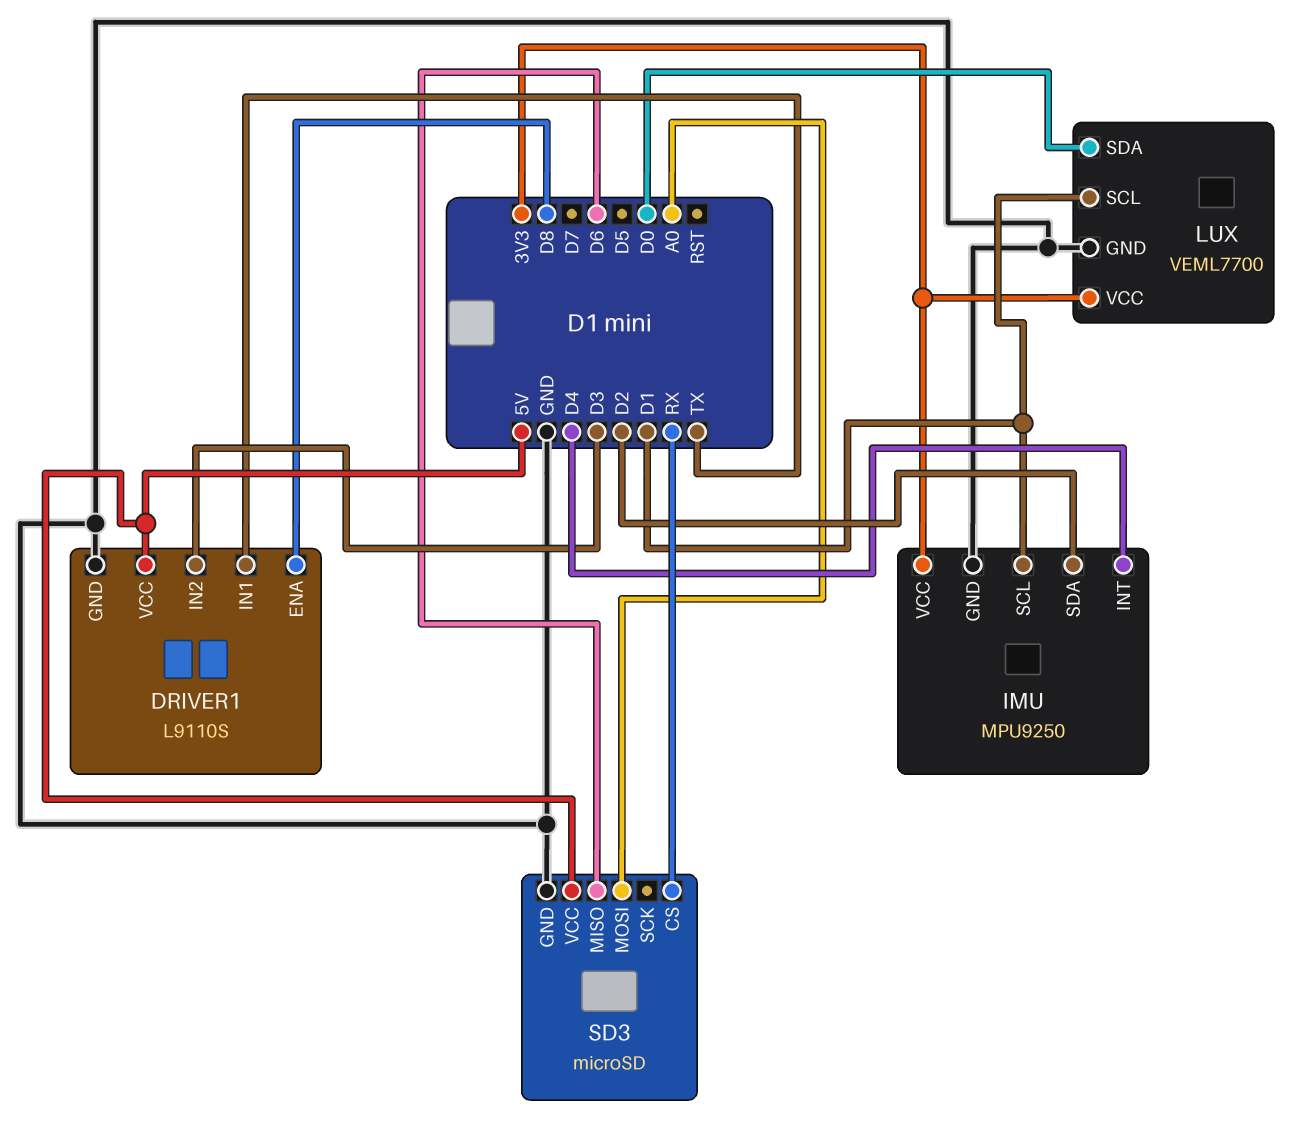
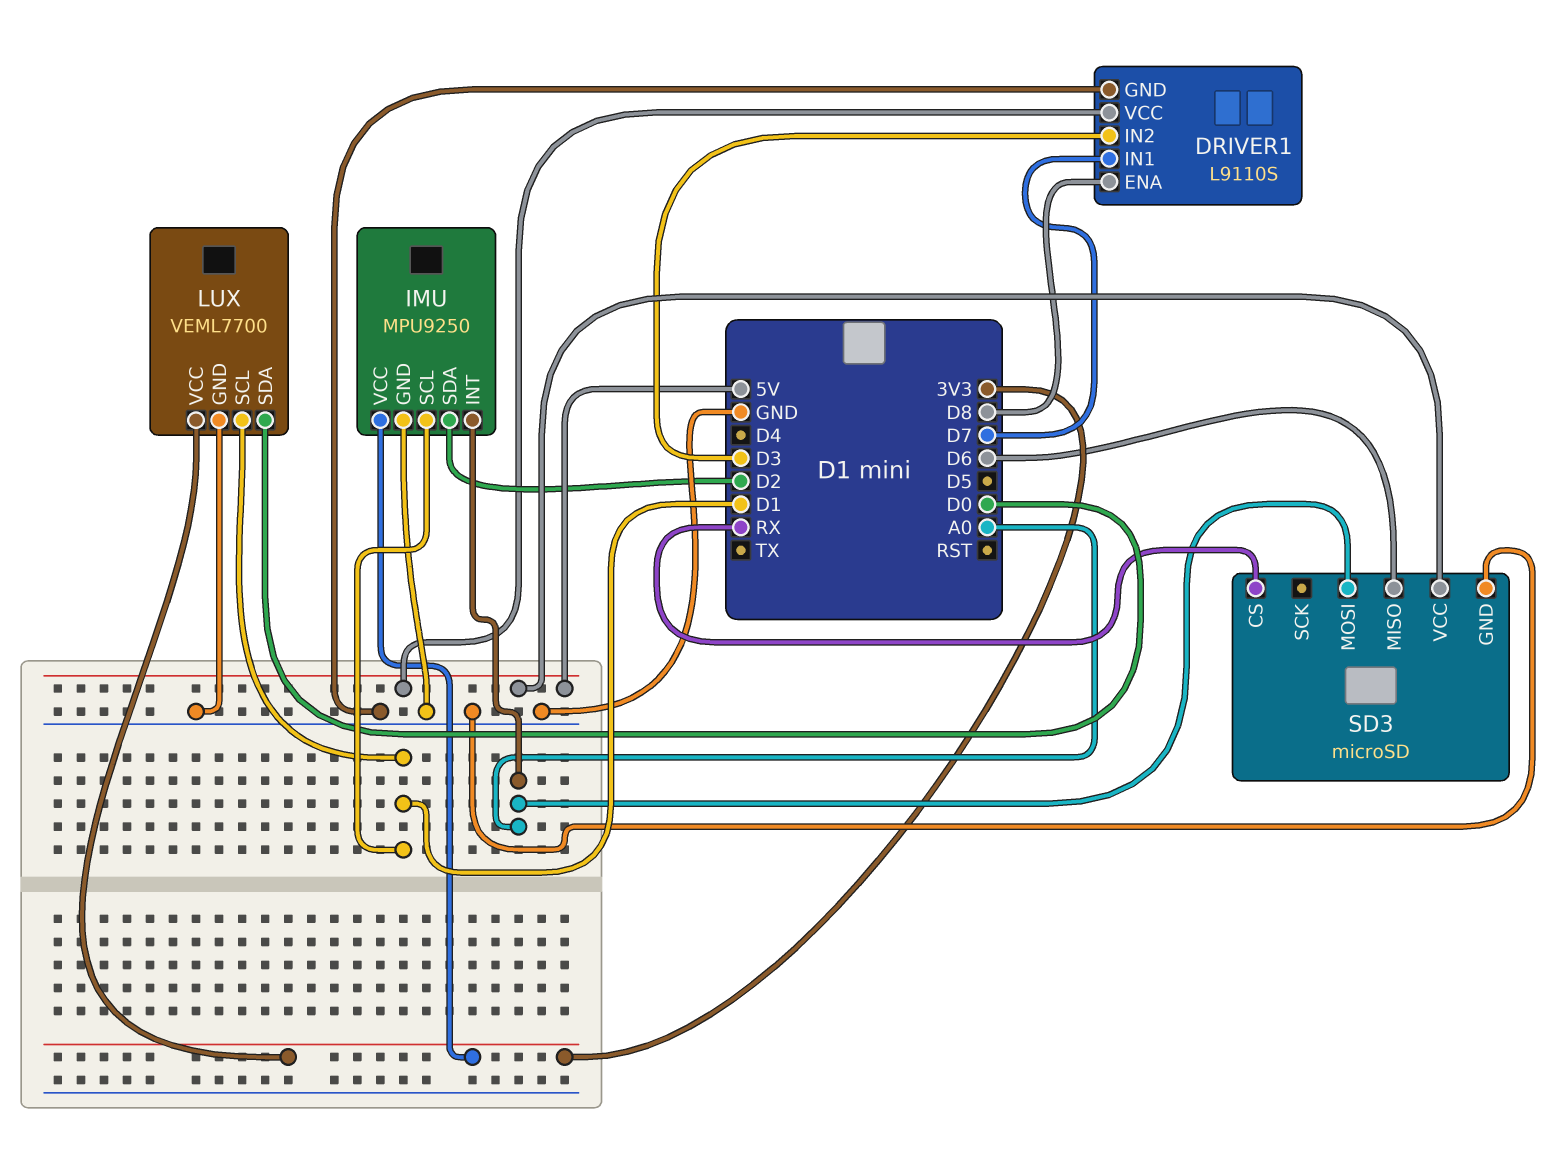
DRIVER1 pin IN1: TX -> D7
IMU pin INT: D4 -> A0

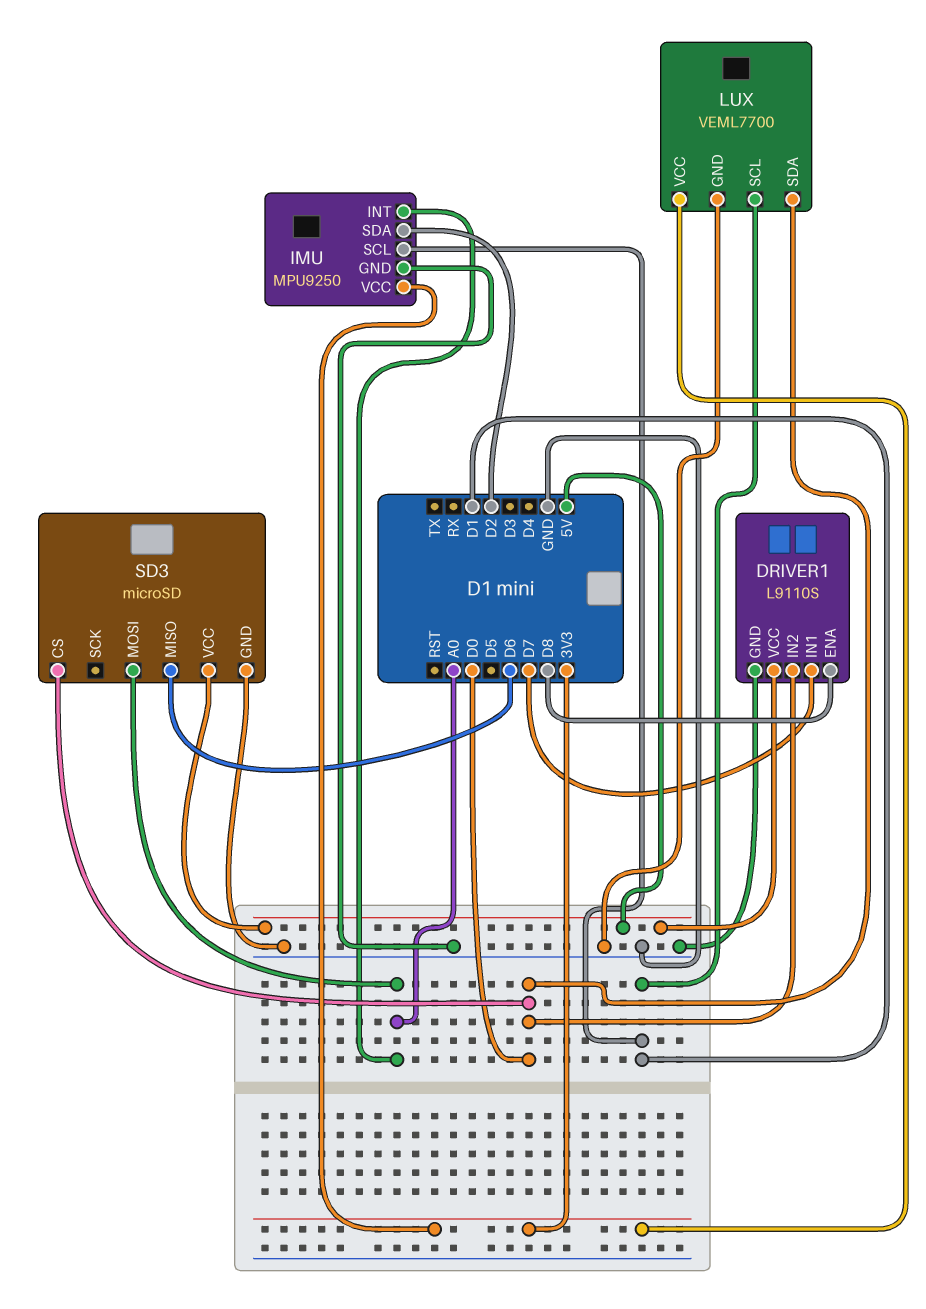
DRIVER1 pin IN2: D3 -> D0
SD3 pin CS: RX -> D0

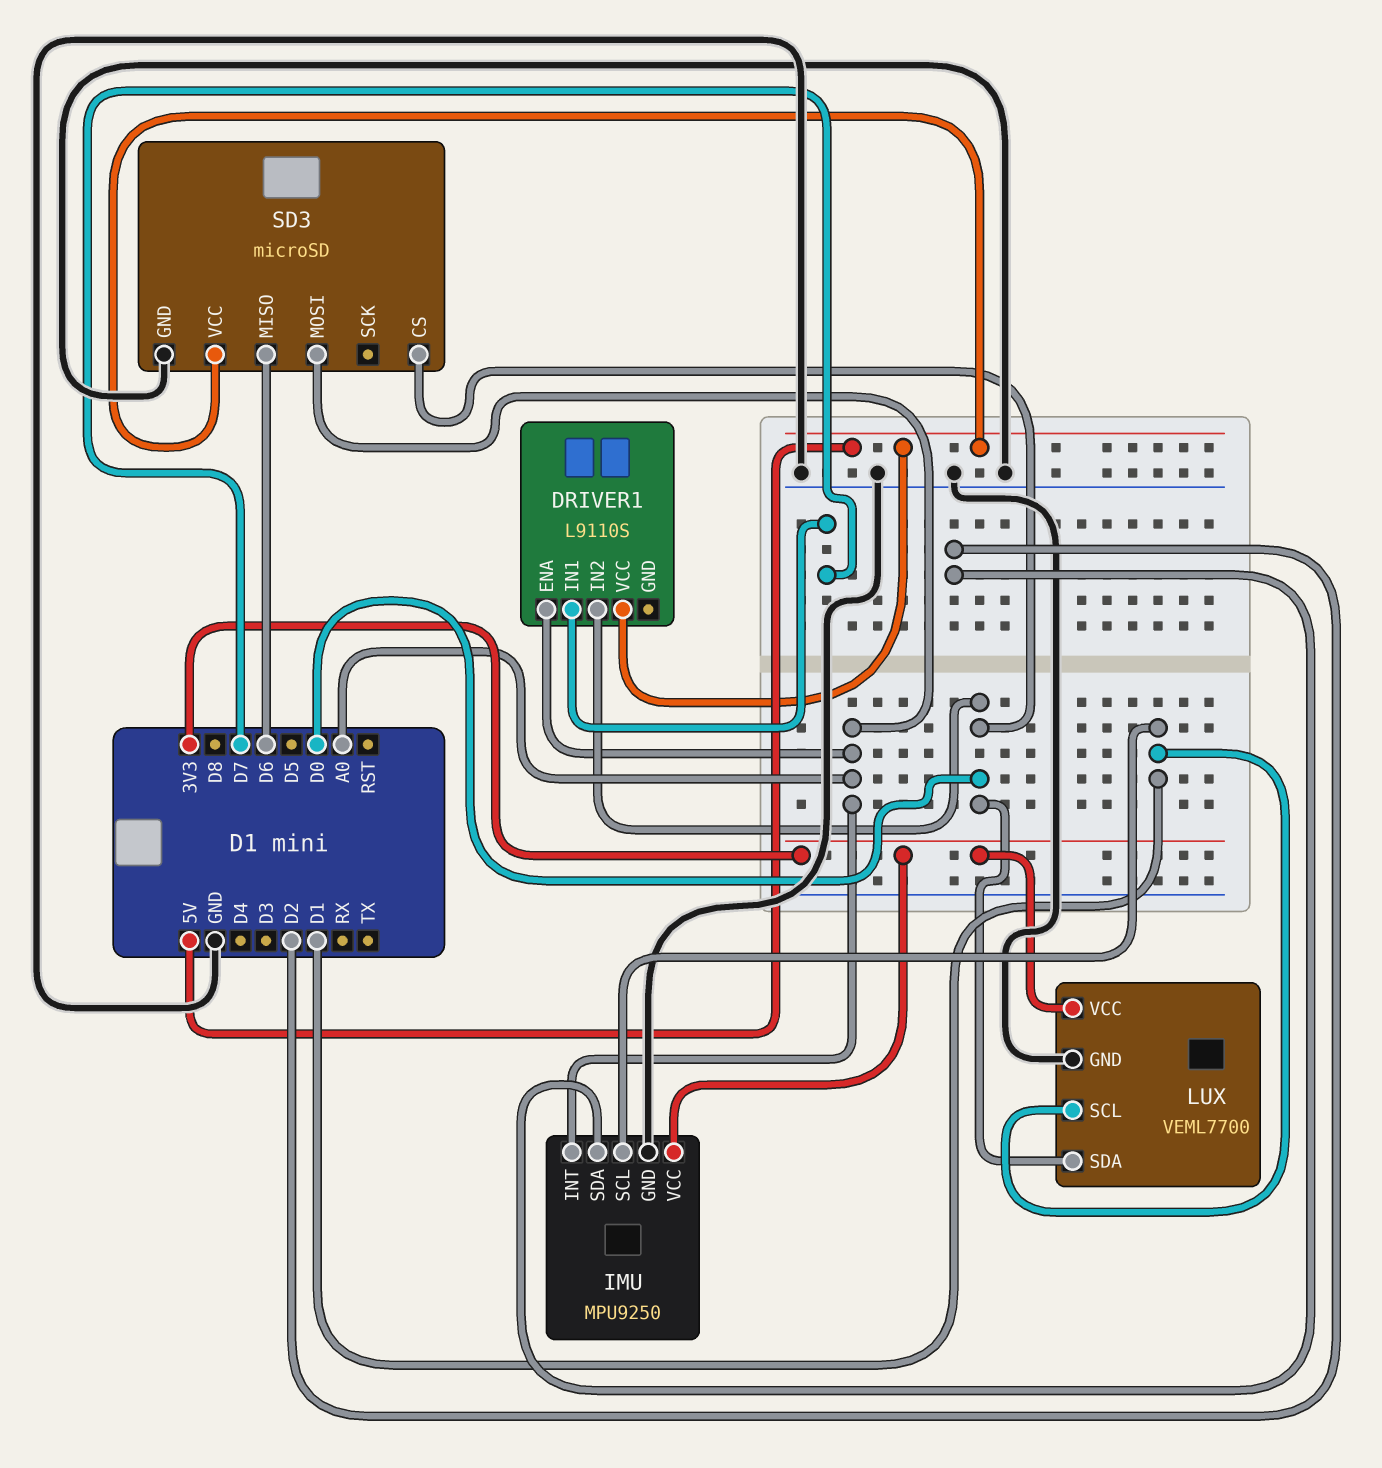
DRIVER1 pin ENA: D8 -> A0
DRIVER1 pin GND: GND -> none

